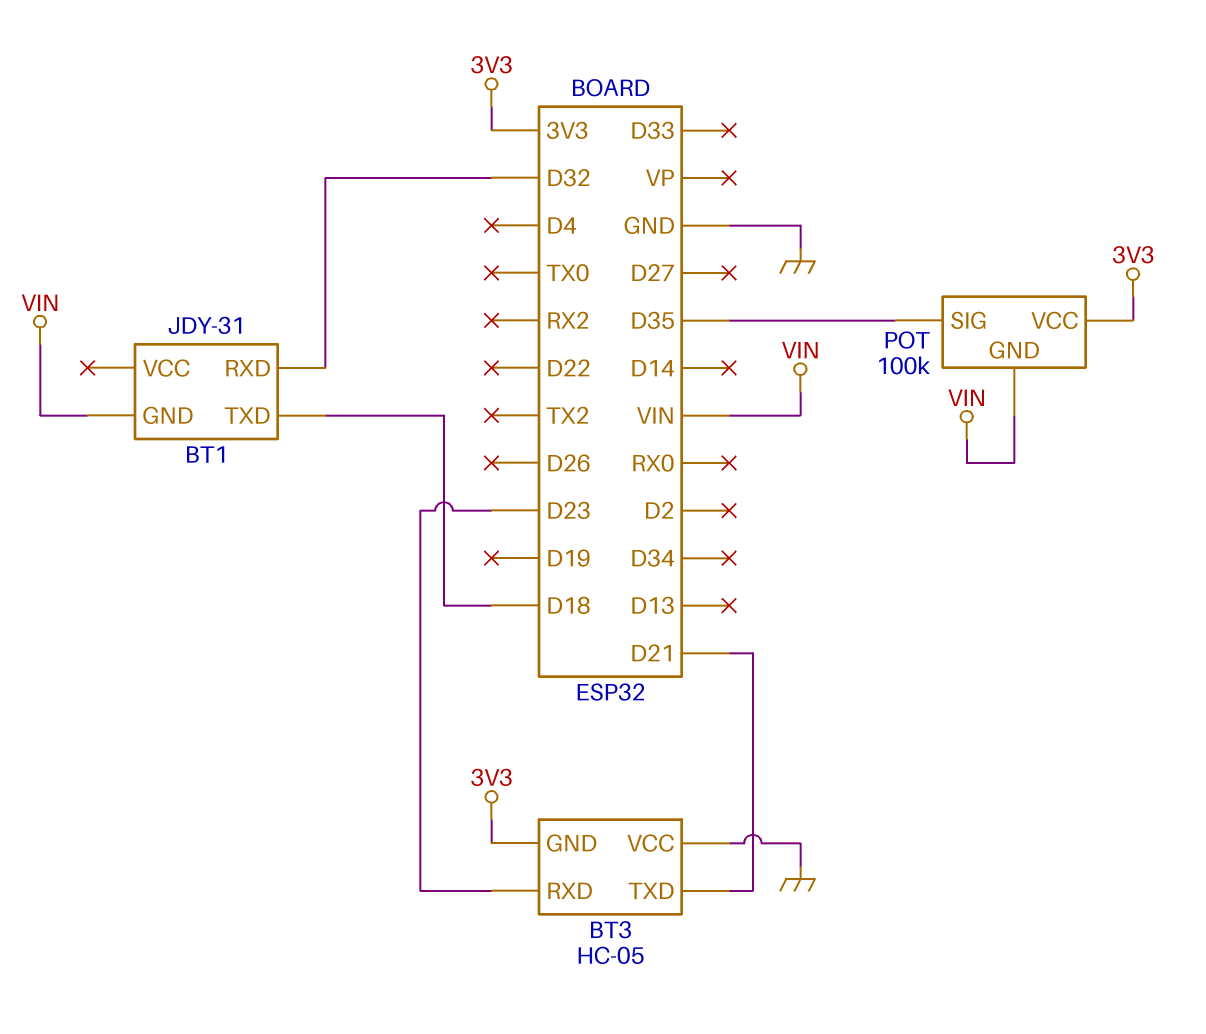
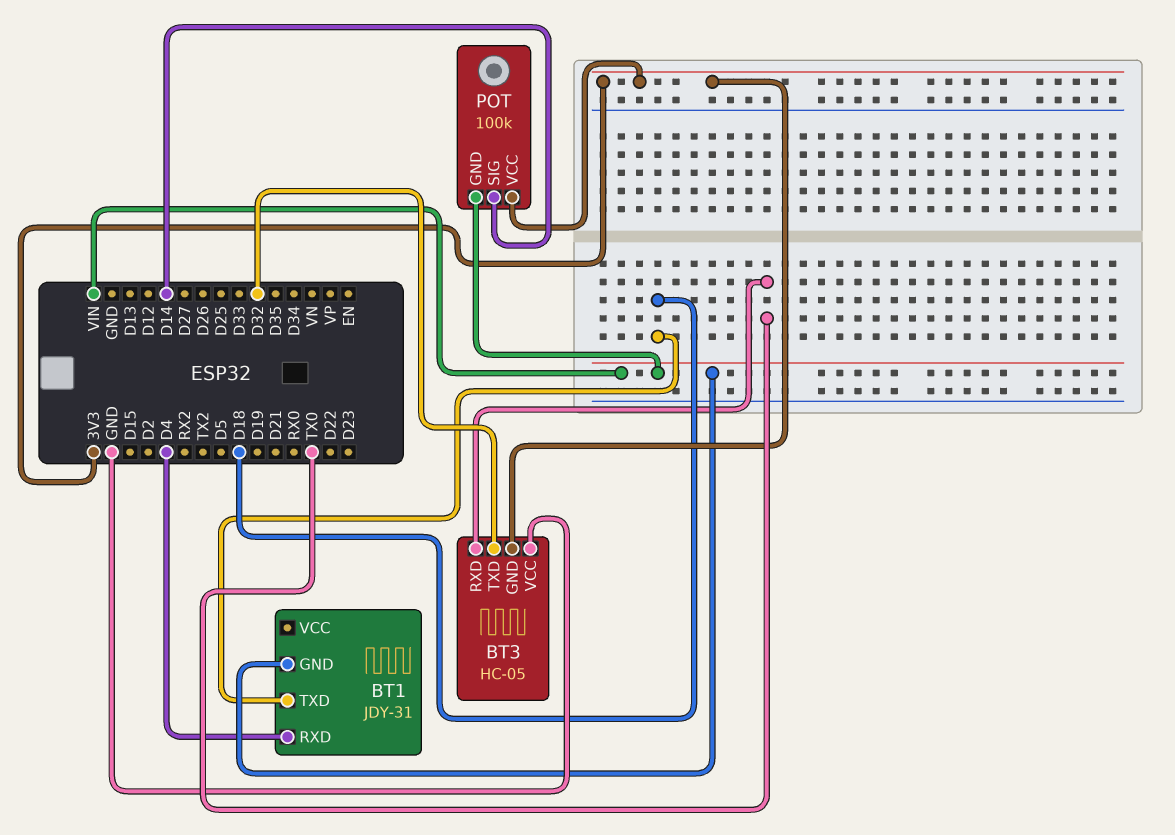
BT1 pin RXD: D32 -> D4
BT3 pin RXD: D23 -> TX0
BT3 pin TXD: D21 -> D32
POT pin SIG: D35 -> D14

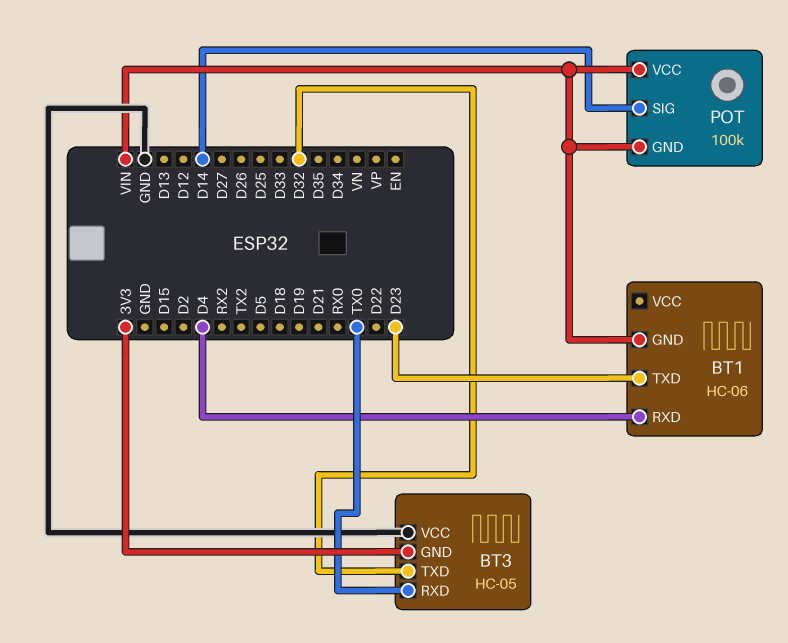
BT1: JDY-31 -> HC-06
BT1 pin TXD: D18 -> D23
POT pin VCC: 3V3 -> VIN

